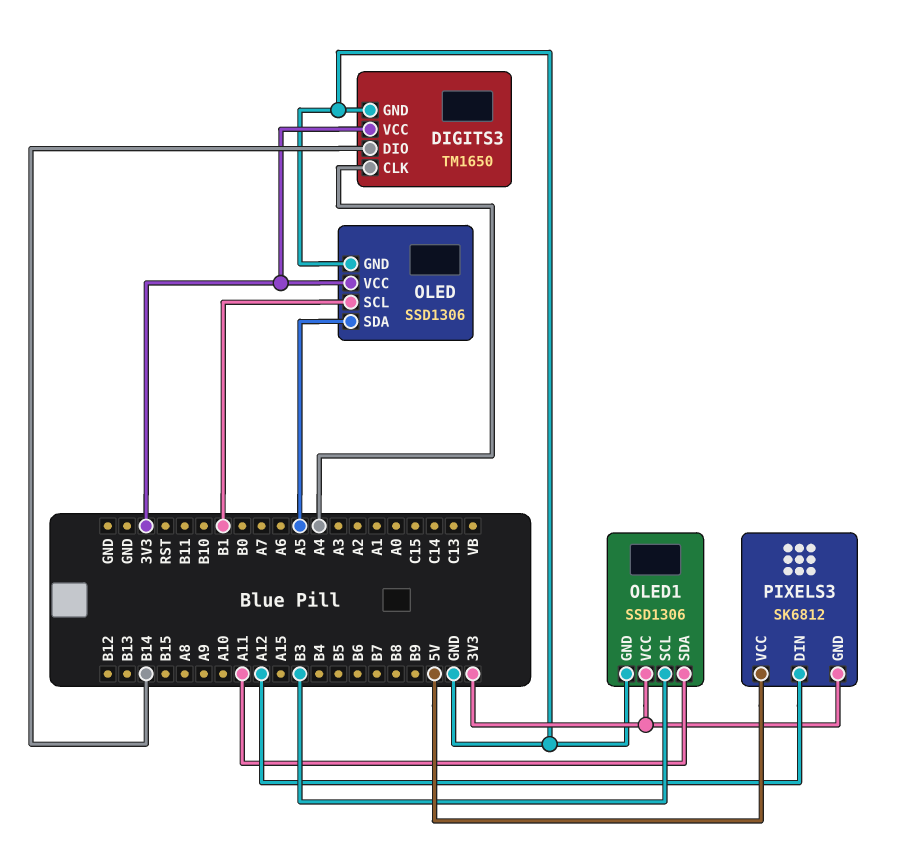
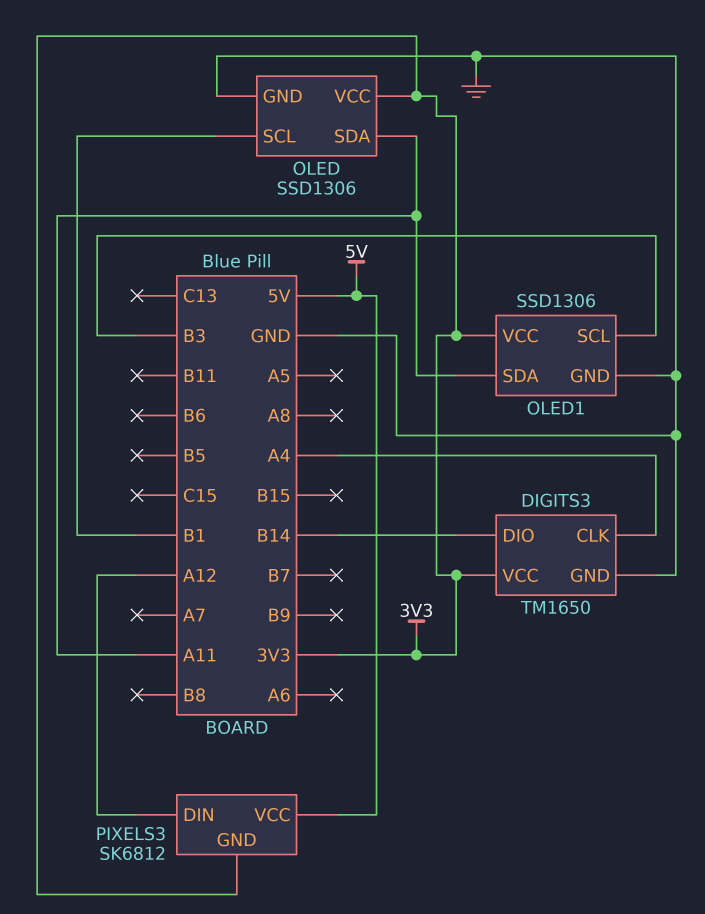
OLED pin SDA: A5 -> A11

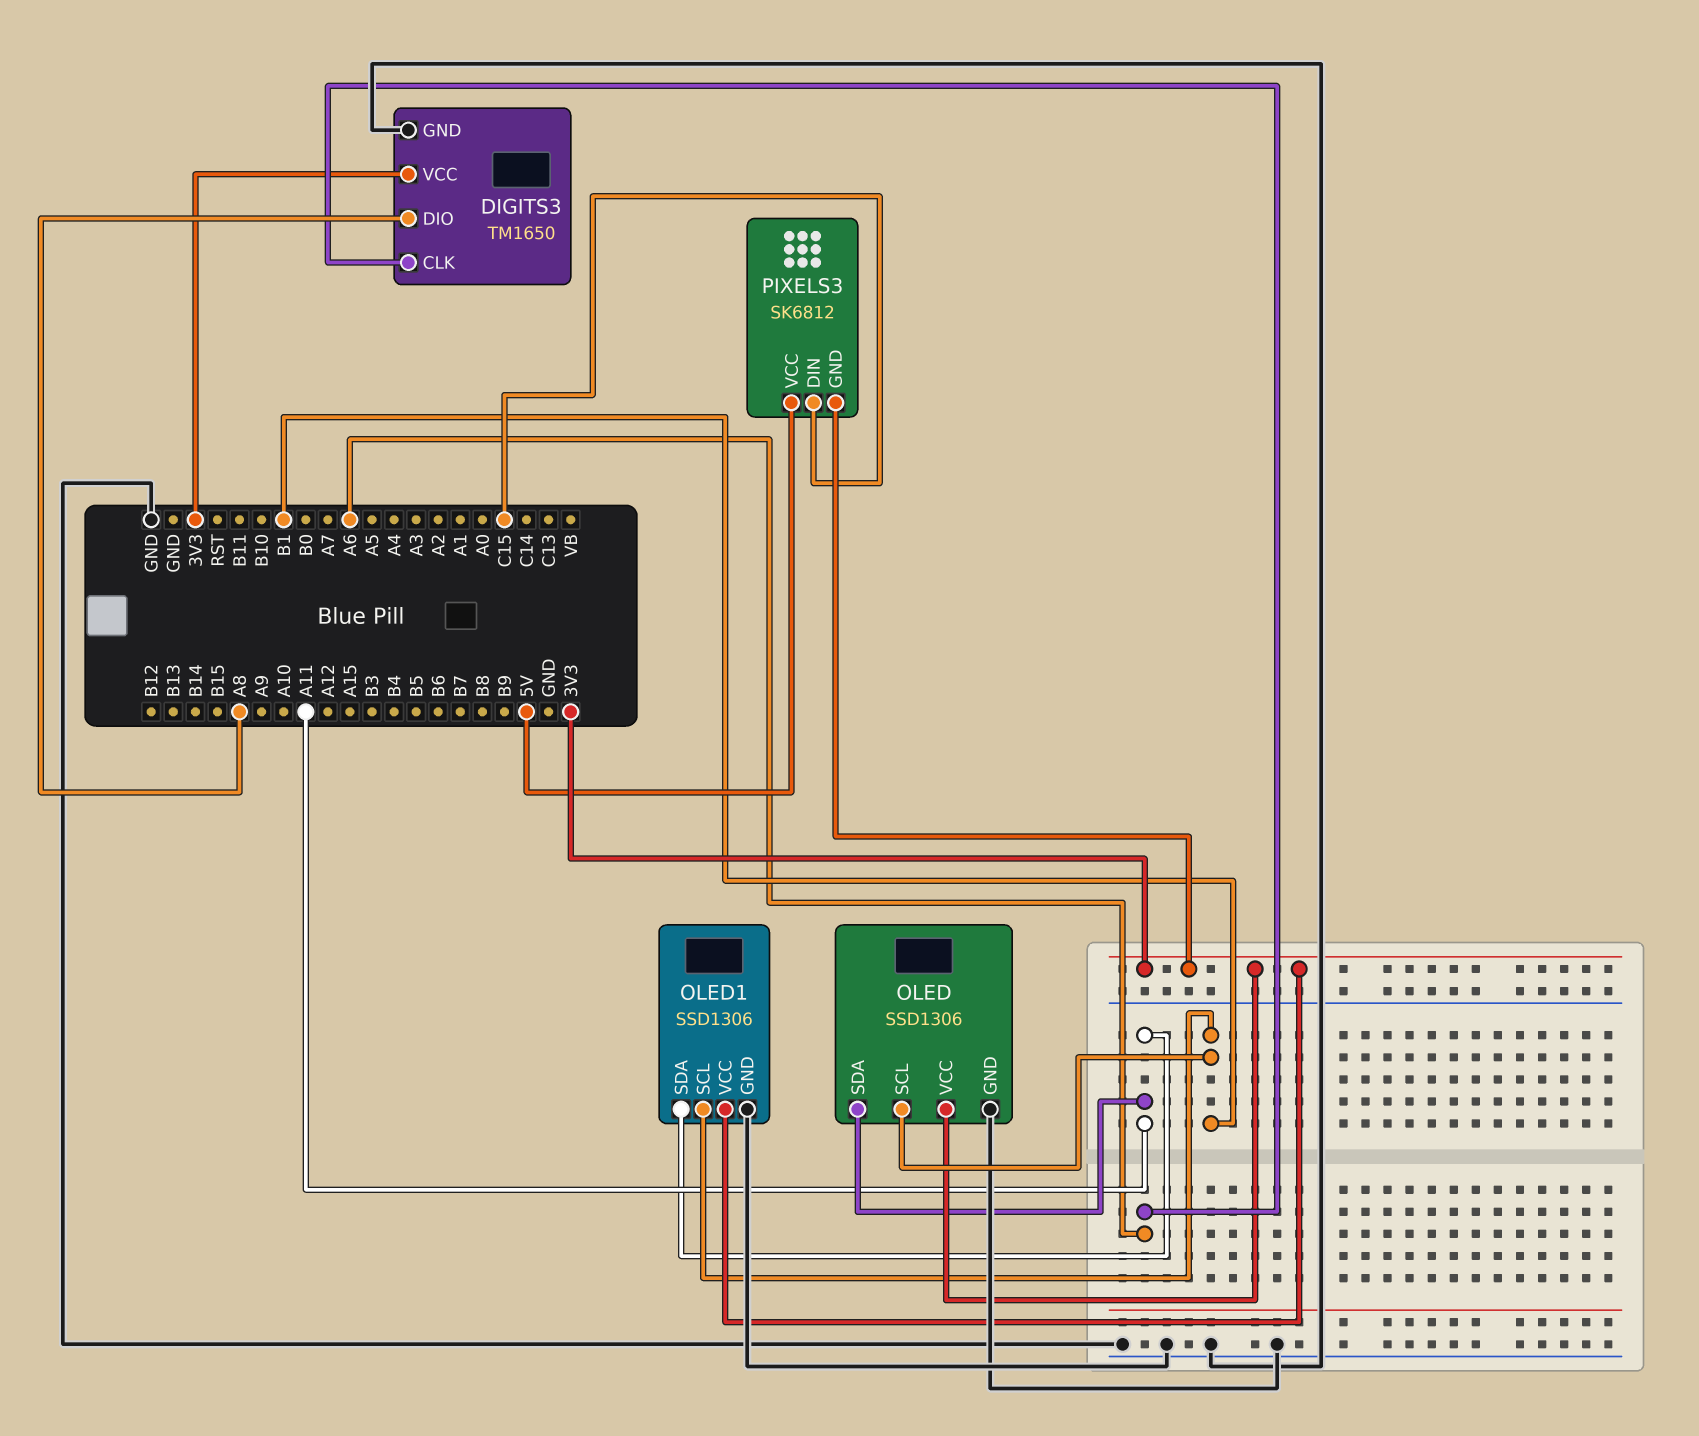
DIGITS3 pin CLK: A4 -> A6
DIGITS3 pin DIO: B14 -> A8
OLED1 pin SCL: B3 -> B1
PIXELS3 pin DIN: A12 -> C15

